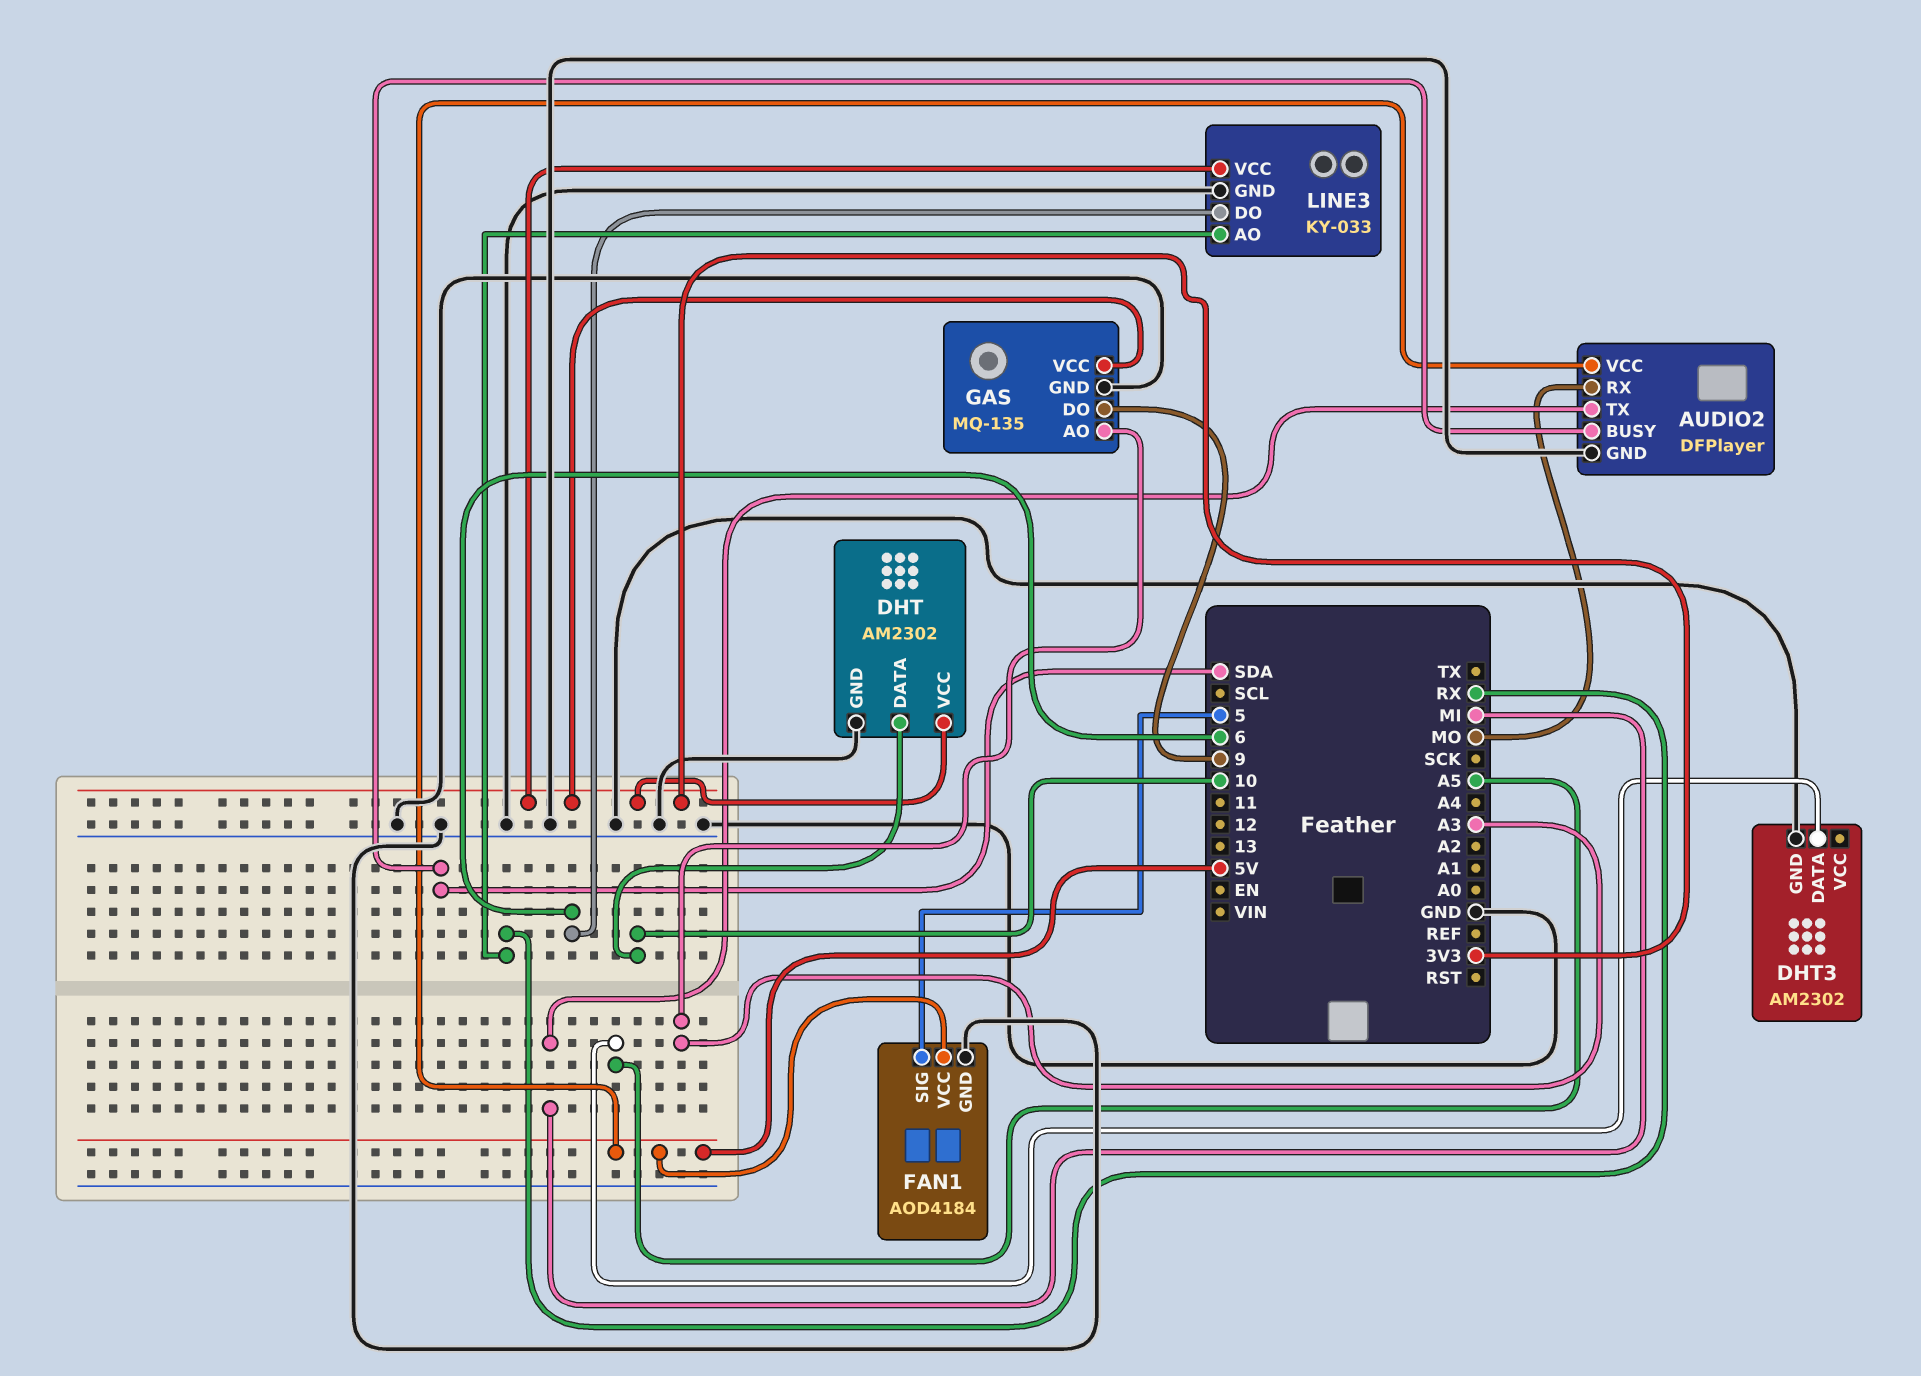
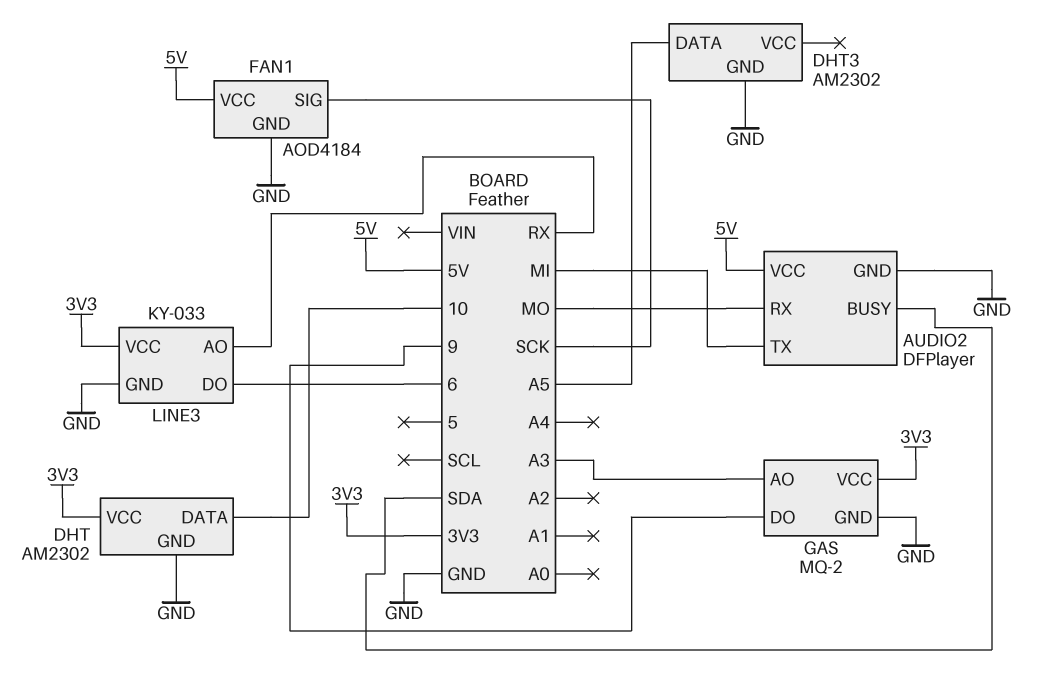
FAN1 pin SIG: 5 -> SCK
GAS: MQ-135 -> MQ-2

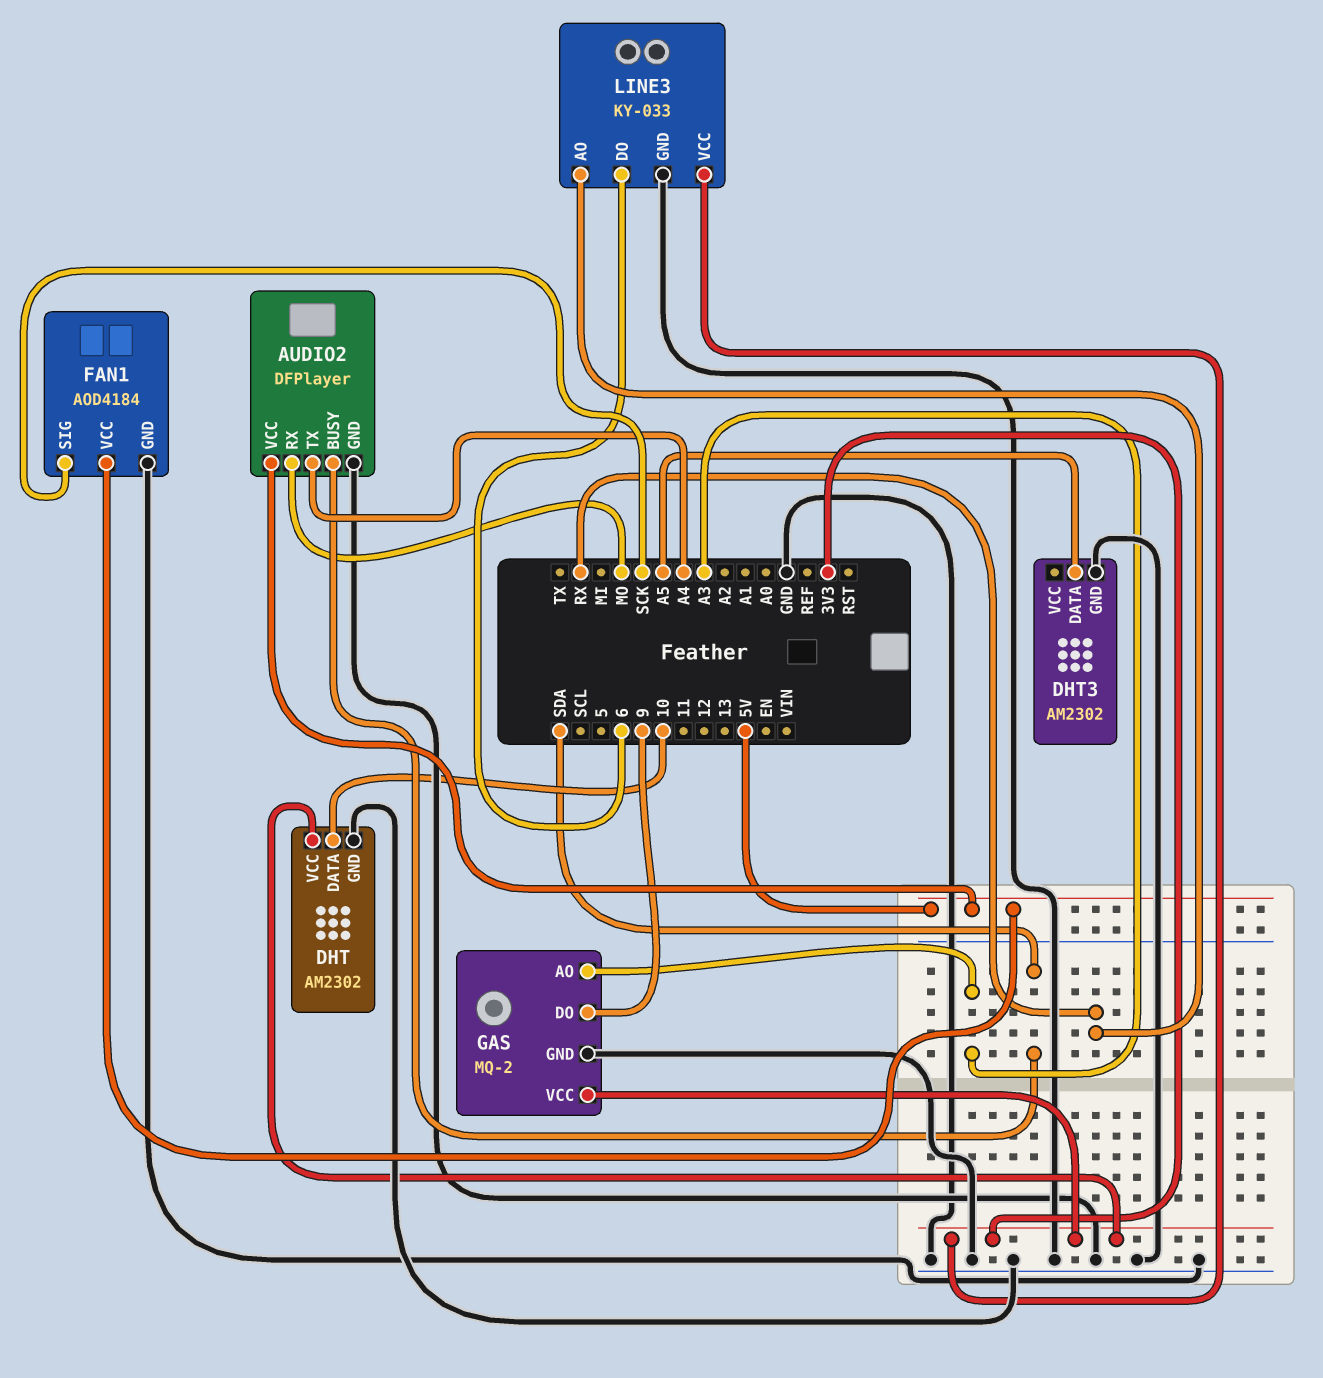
AUDIO2 pin TX: MI -> A4

